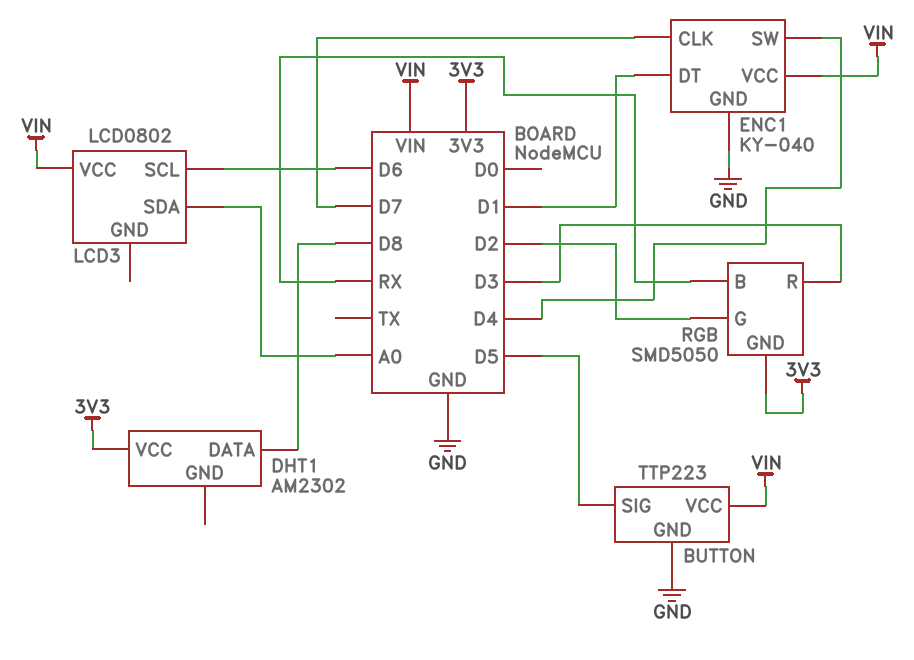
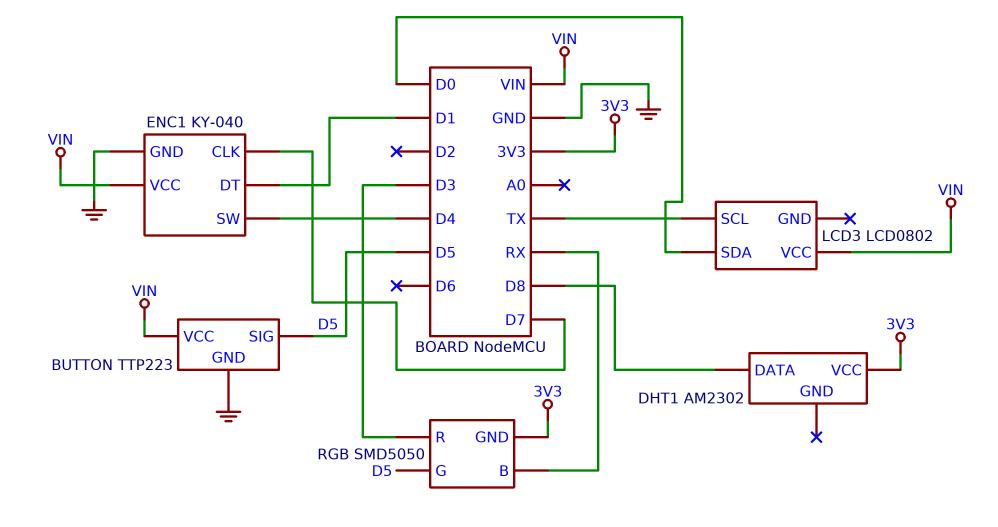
LCD3 pin SCL: D6 -> TX
LCD3 pin SDA: A0 -> D0
RGB pin G: D2 -> D5

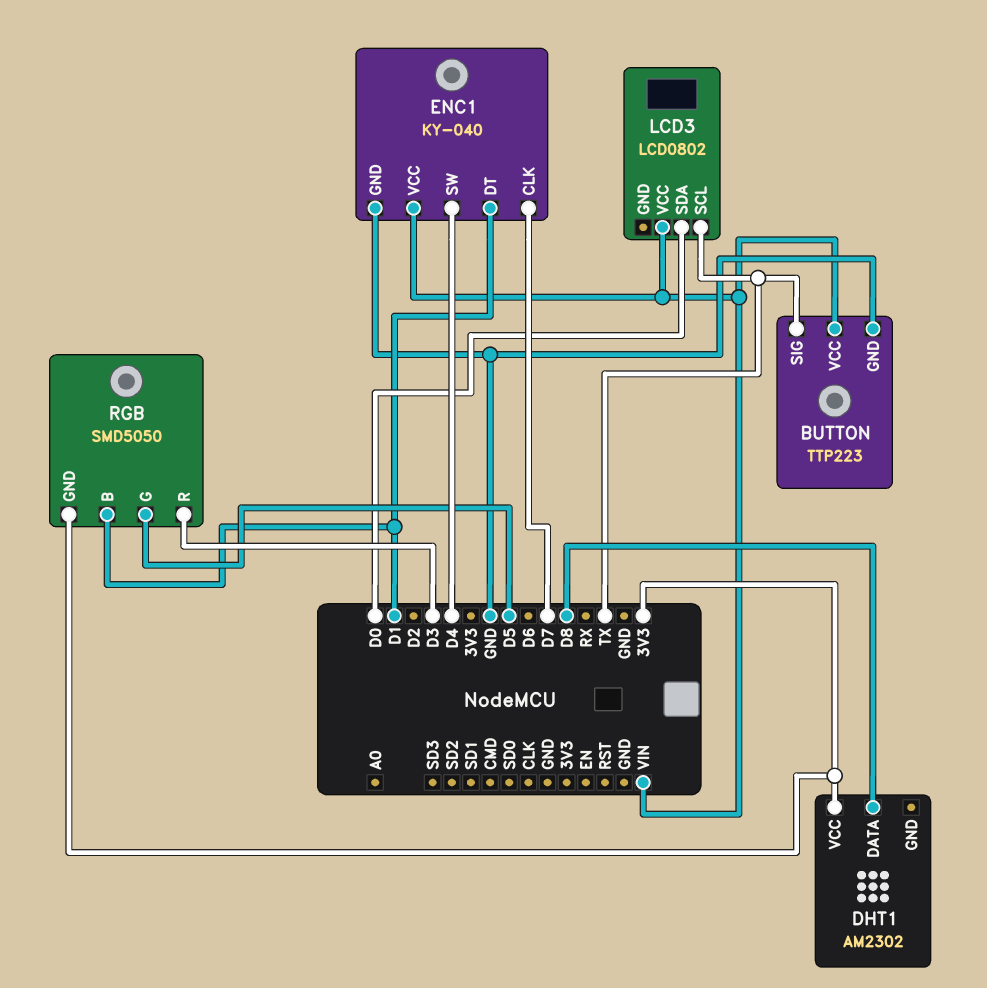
BUTTON pin SIG: D5 -> TX
RGB pin B: RX -> D1

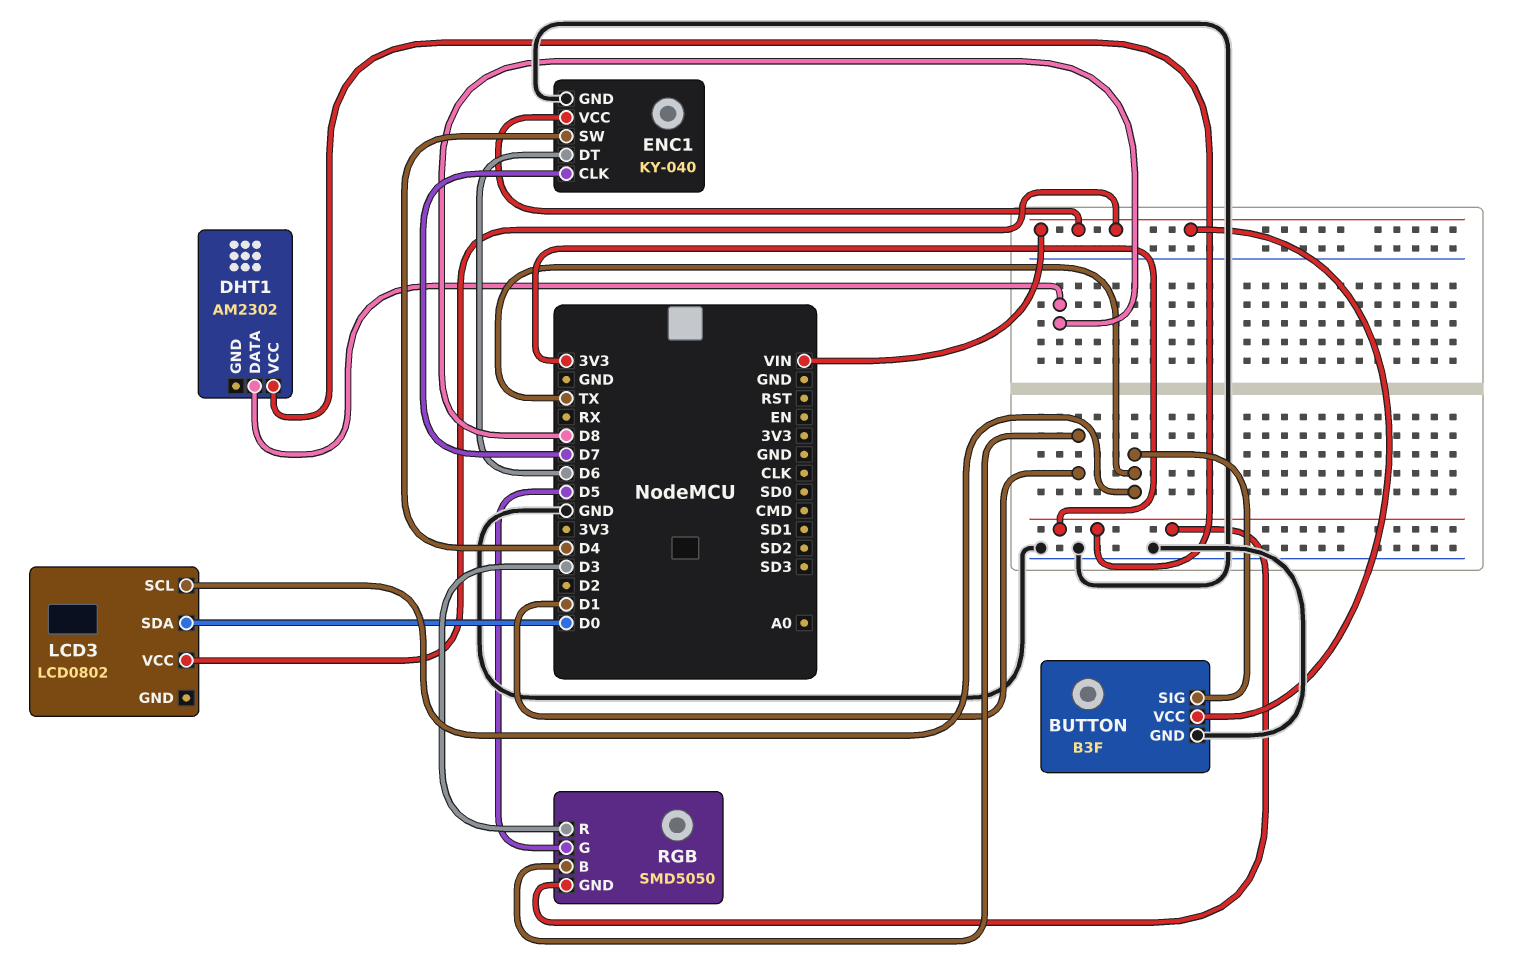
BUTTON: TTP223 -> B3F
ENC1 pin DT: D1 -> D6

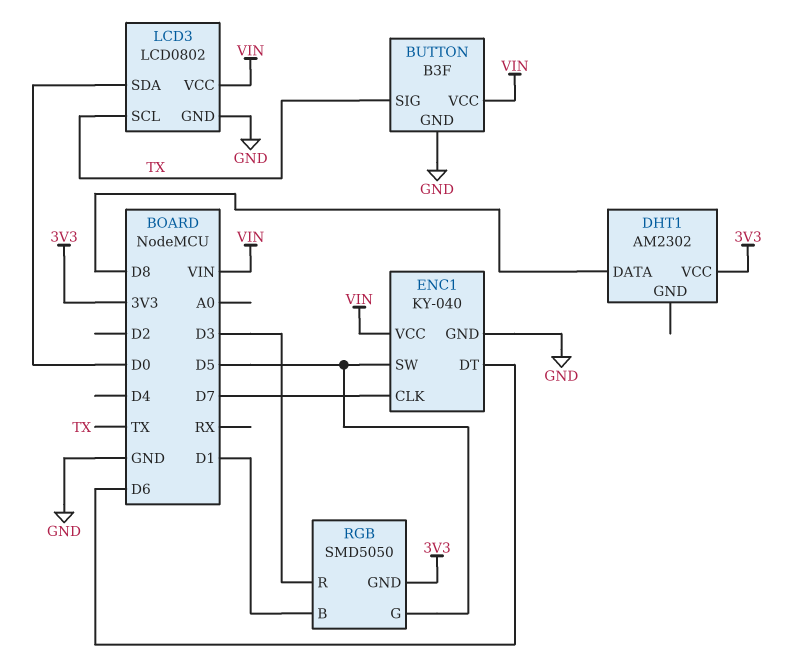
ENC1 pin SW: D4 -> D5
LCD3 pin GND: none -> GND

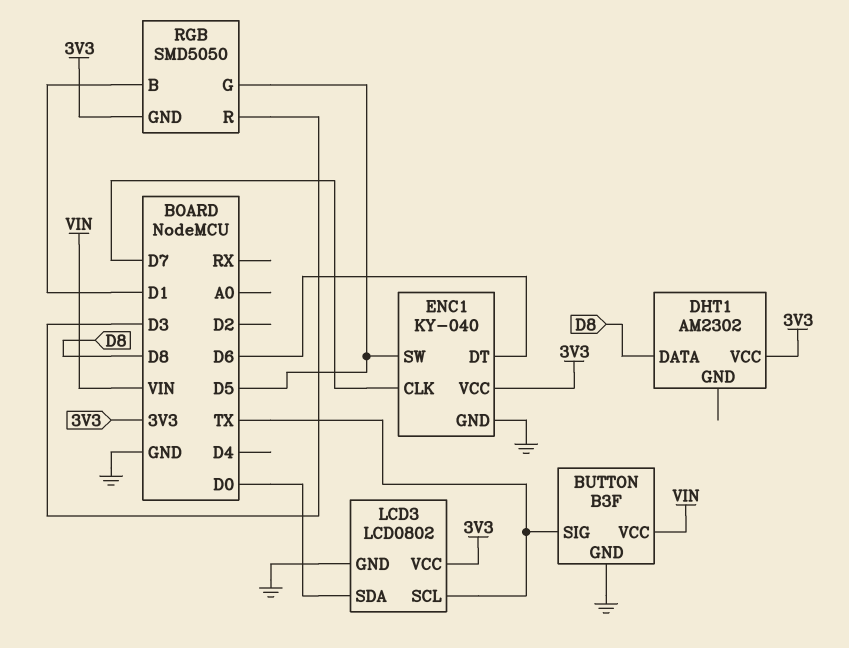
ENC1 pin VCC: VIN -> 3V3
LCD3 pin VCC: VIN -> 3V3

